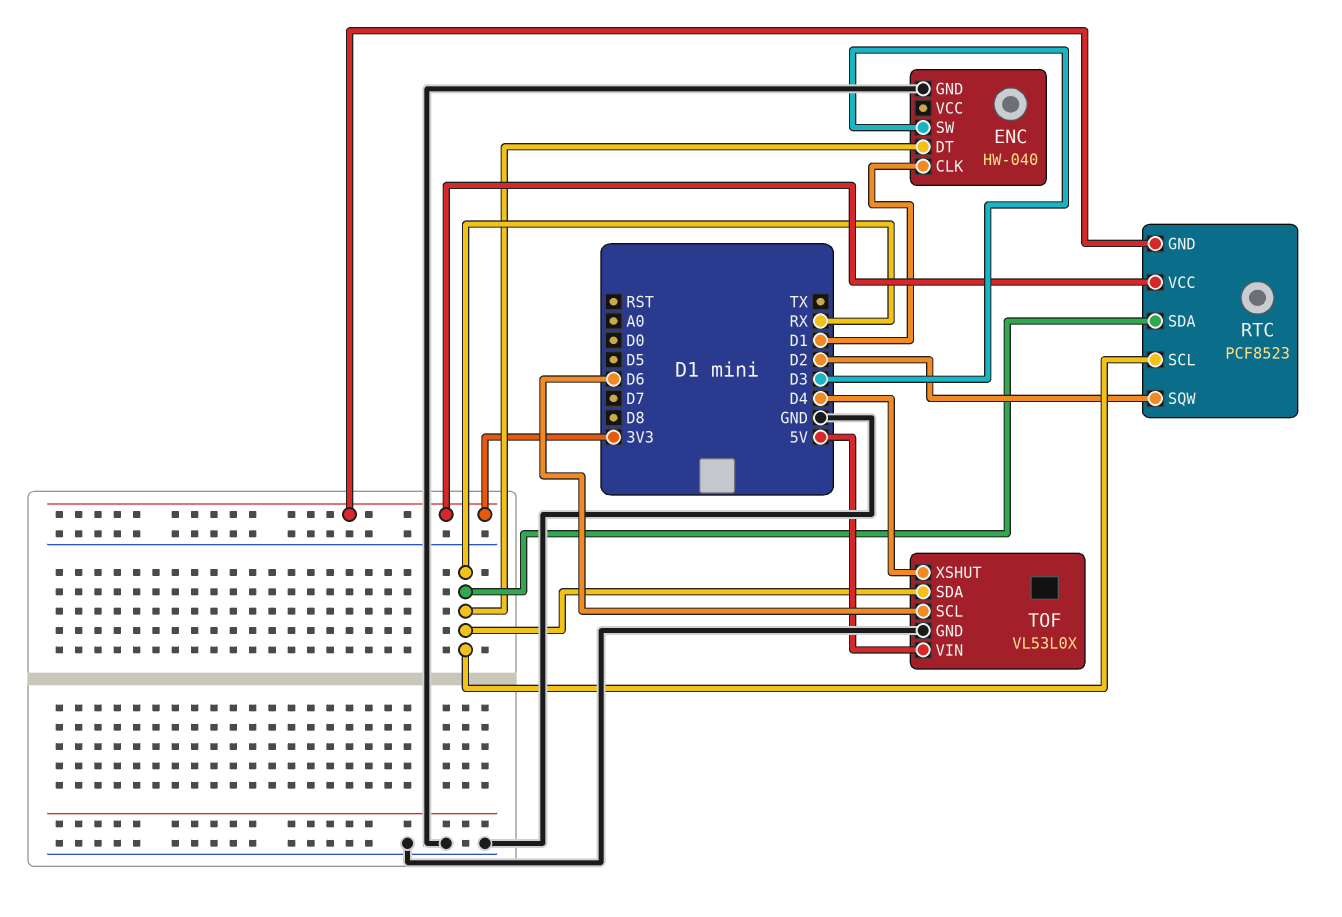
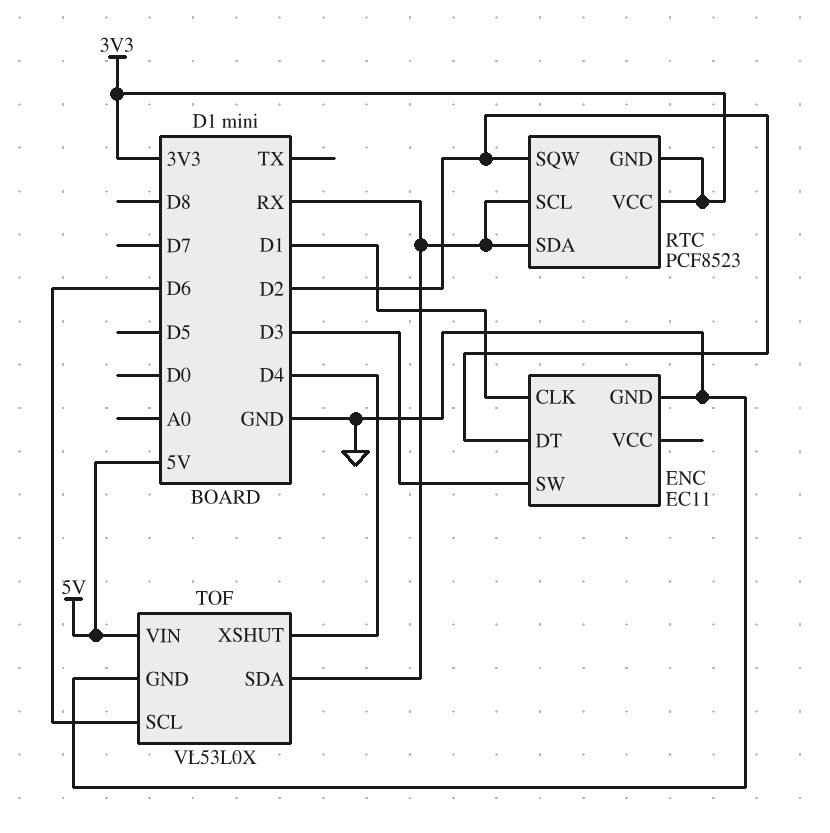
ENC: HW-040 -> EC11
ENC pin DT: RX -> D2

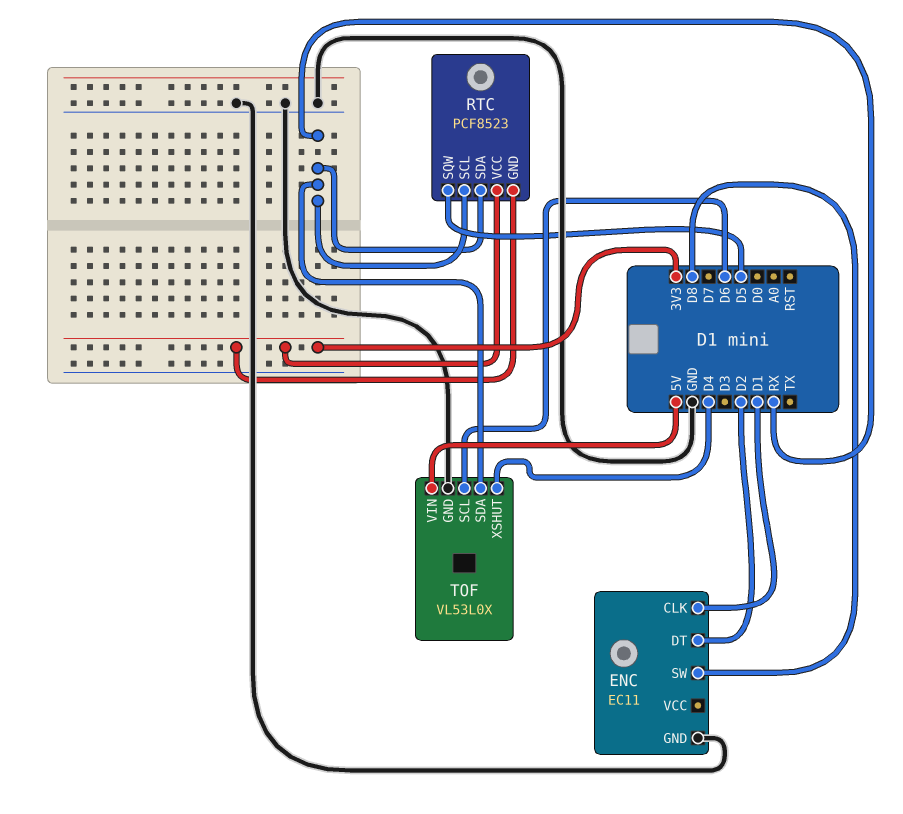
ENC pin SW: D3 -> D8
RTC pin SQW: D2 -> D5

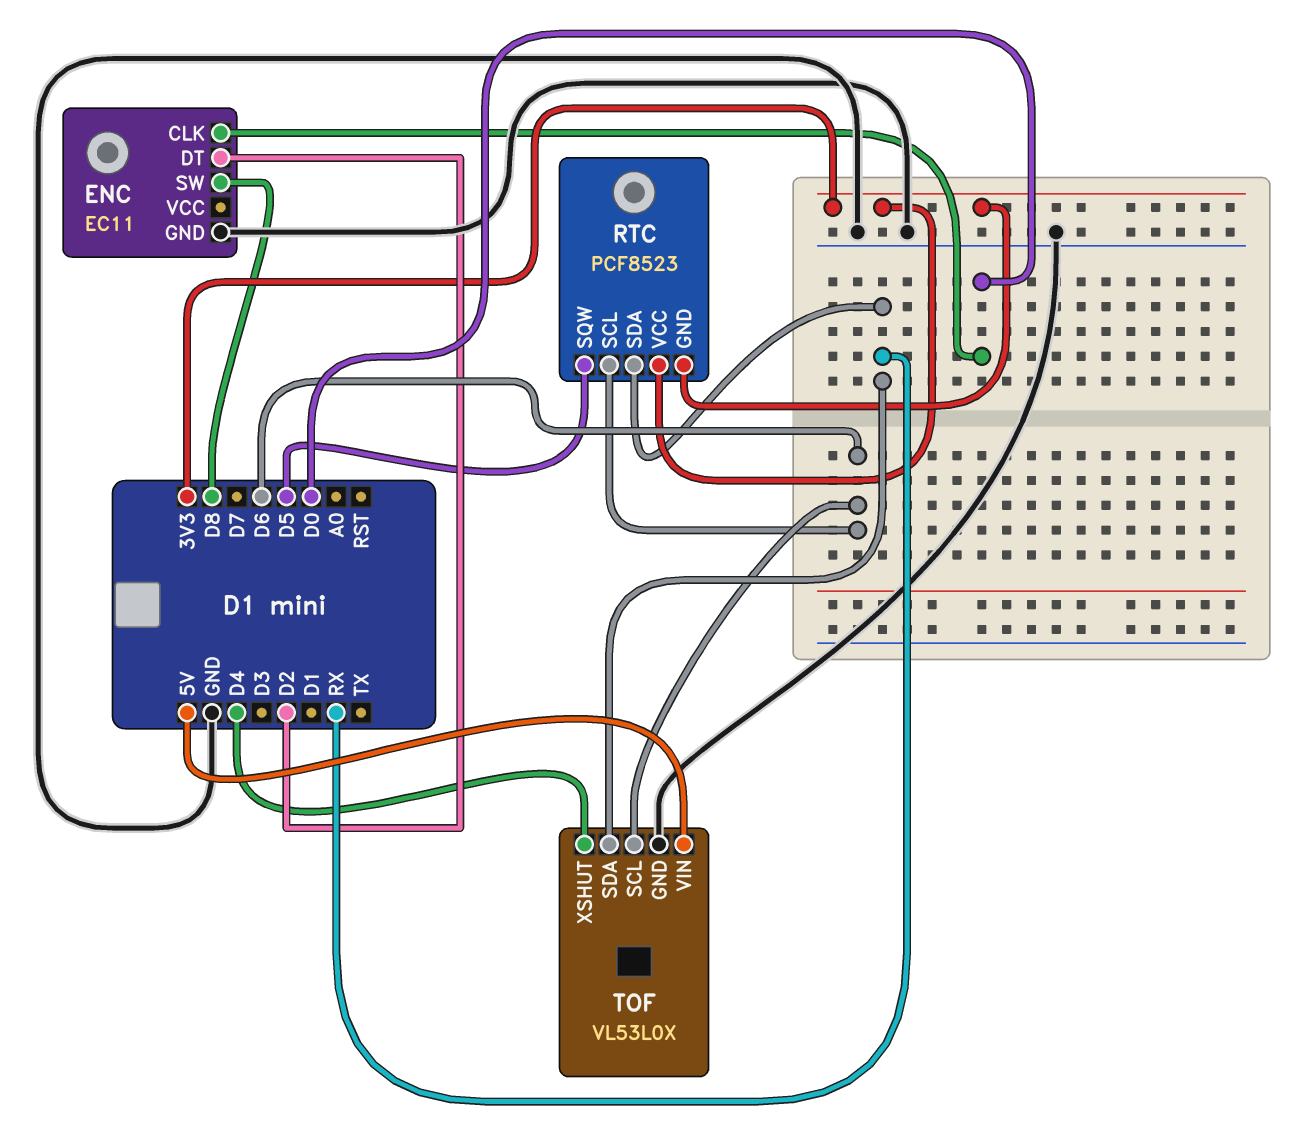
ENC pin CLK: D1 -> D0
RTC pin SCL: RX -> D6

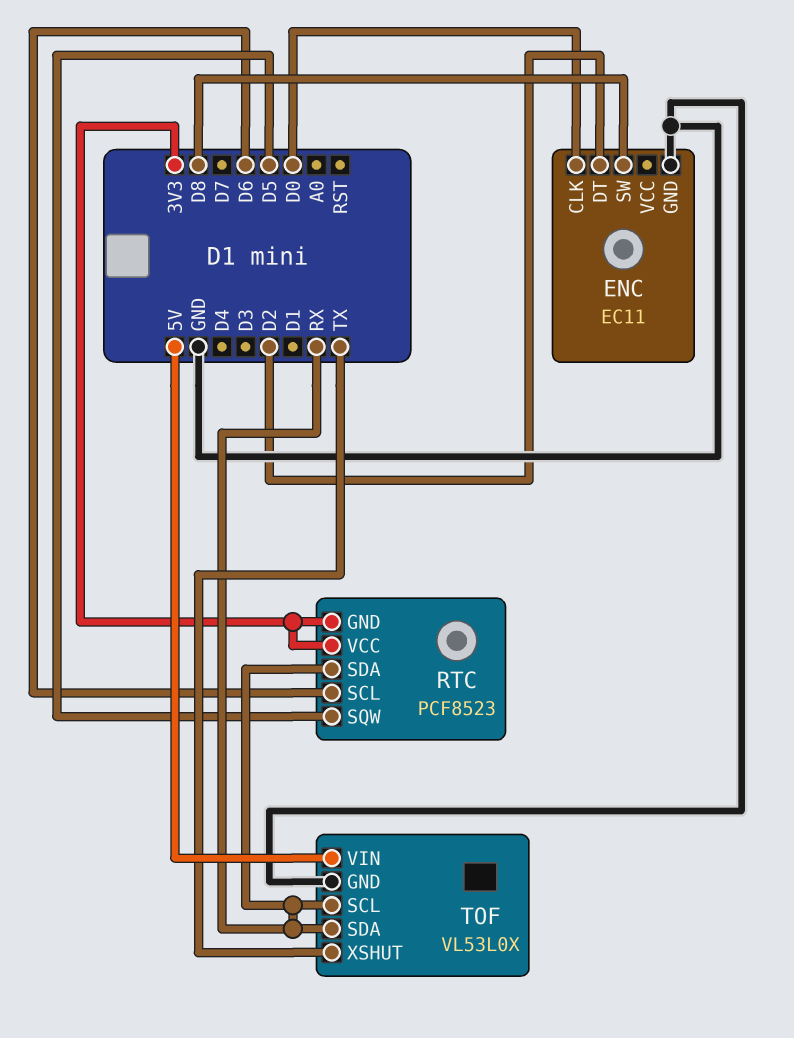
TOF pin SCL: D6 -> RX
TOF pin XSHUT: D4 -> TX

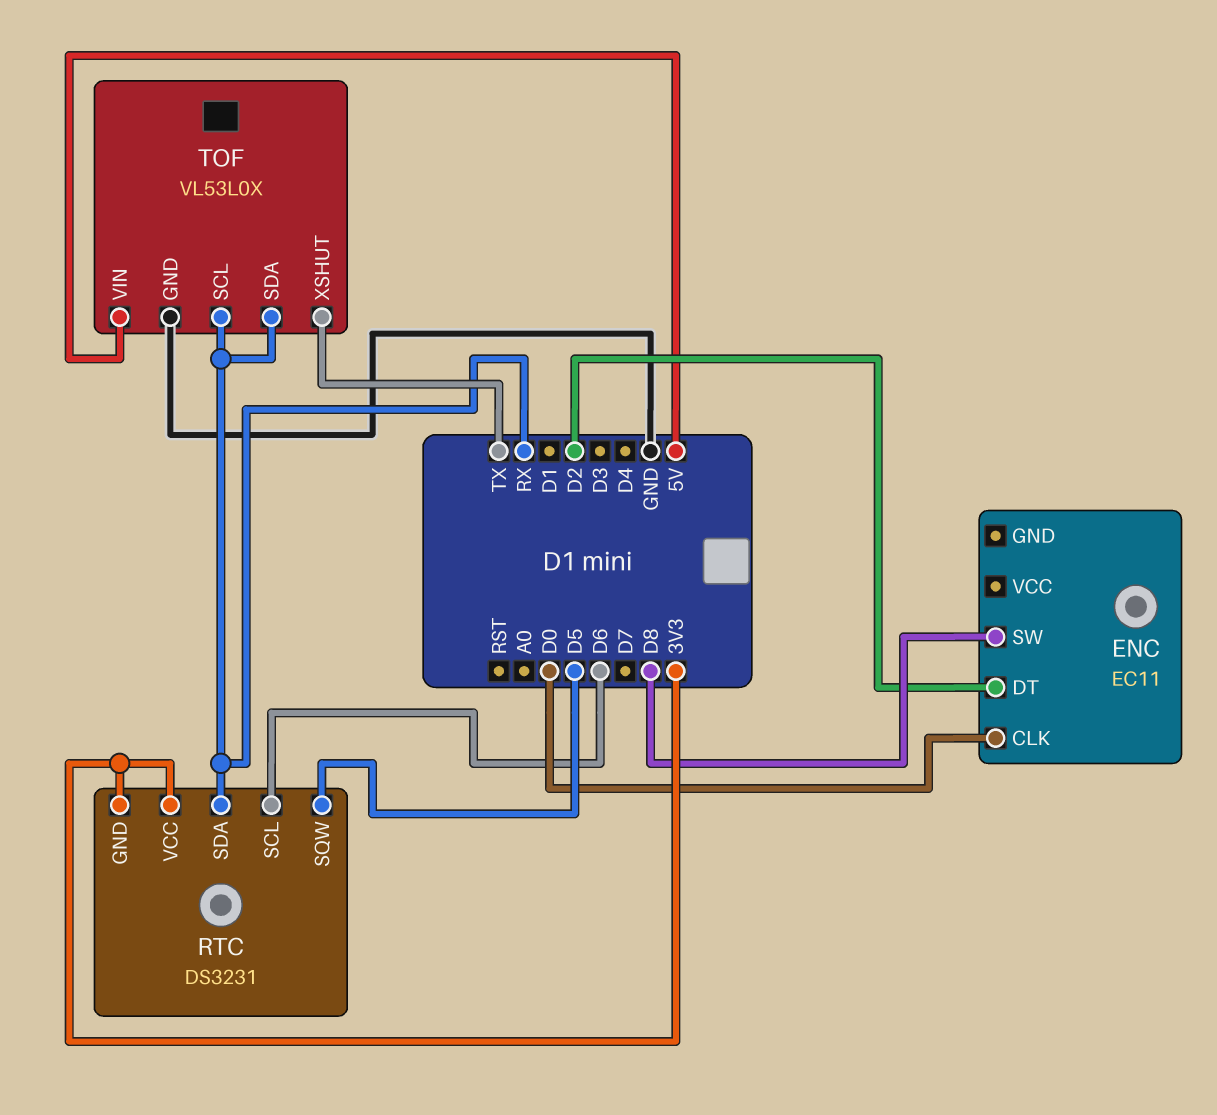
ENC pin GND: GND -> none
RTC: PCF8523 -> DS3231

